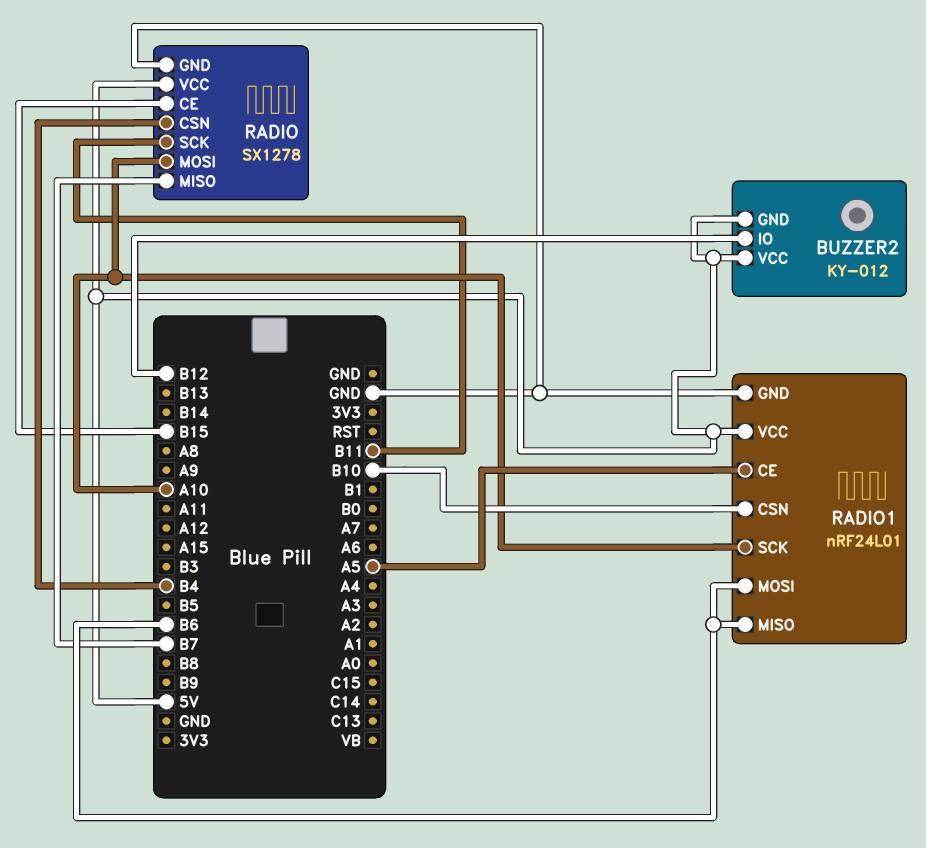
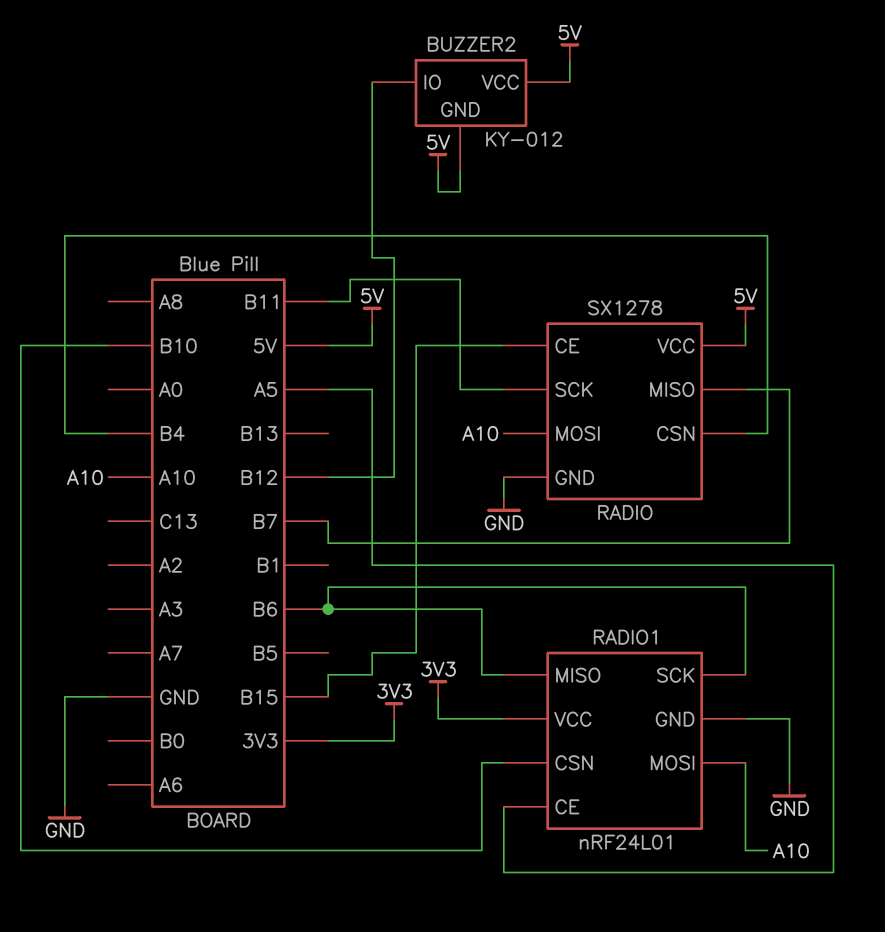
RADIO1 pin MOSI: B6 -> A10
RADIO1 pin SCK: A10 -> B6
RADIO1 pin VCC: 5V -> 3V3

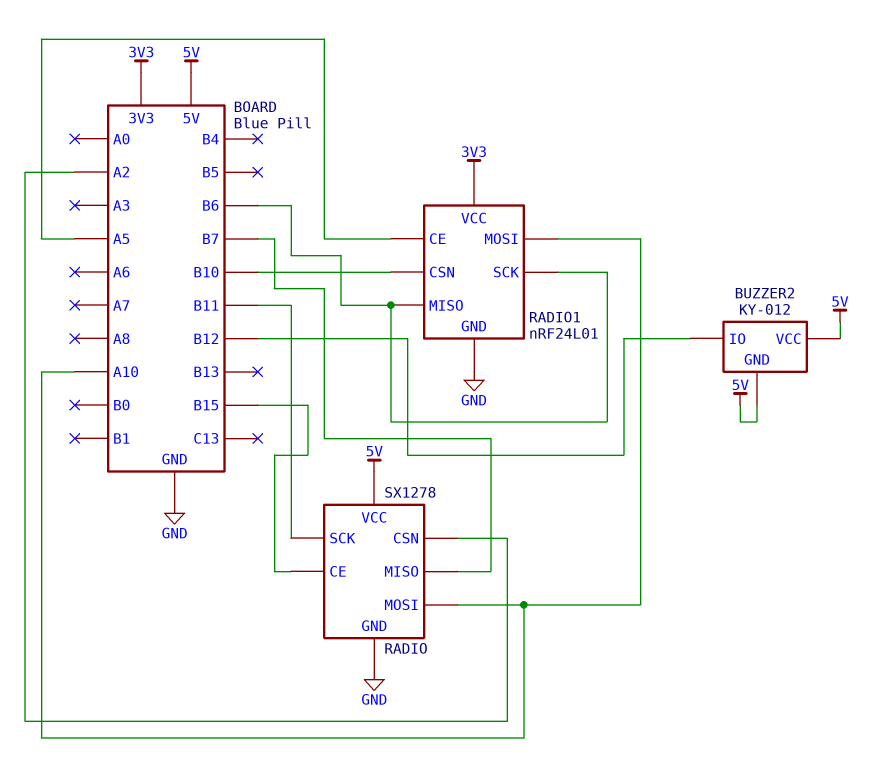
RADIO pin CSN: B4 -> A2

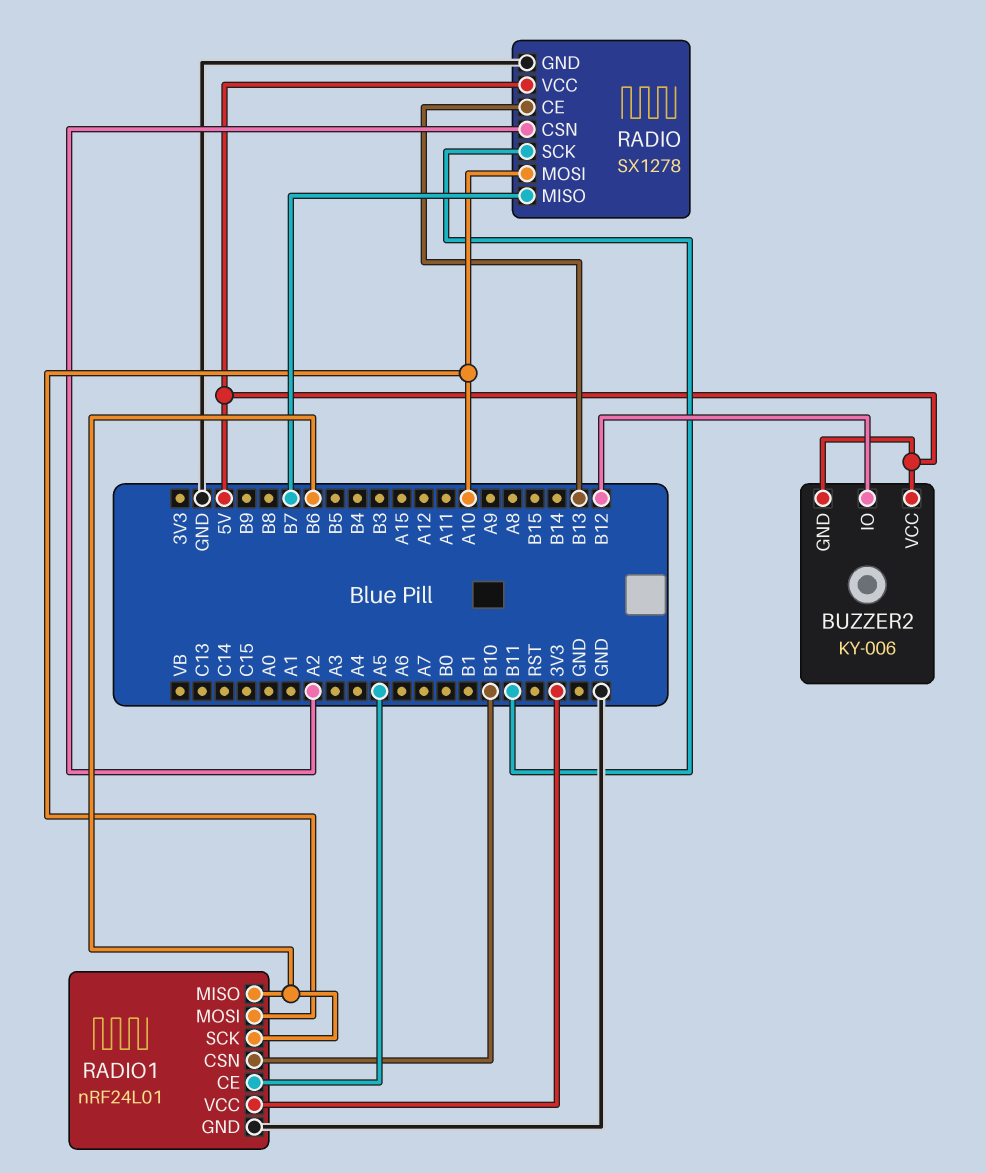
BUZZER2: KY-012 -> KY-006
RADIO pin CE: B15 -> B13

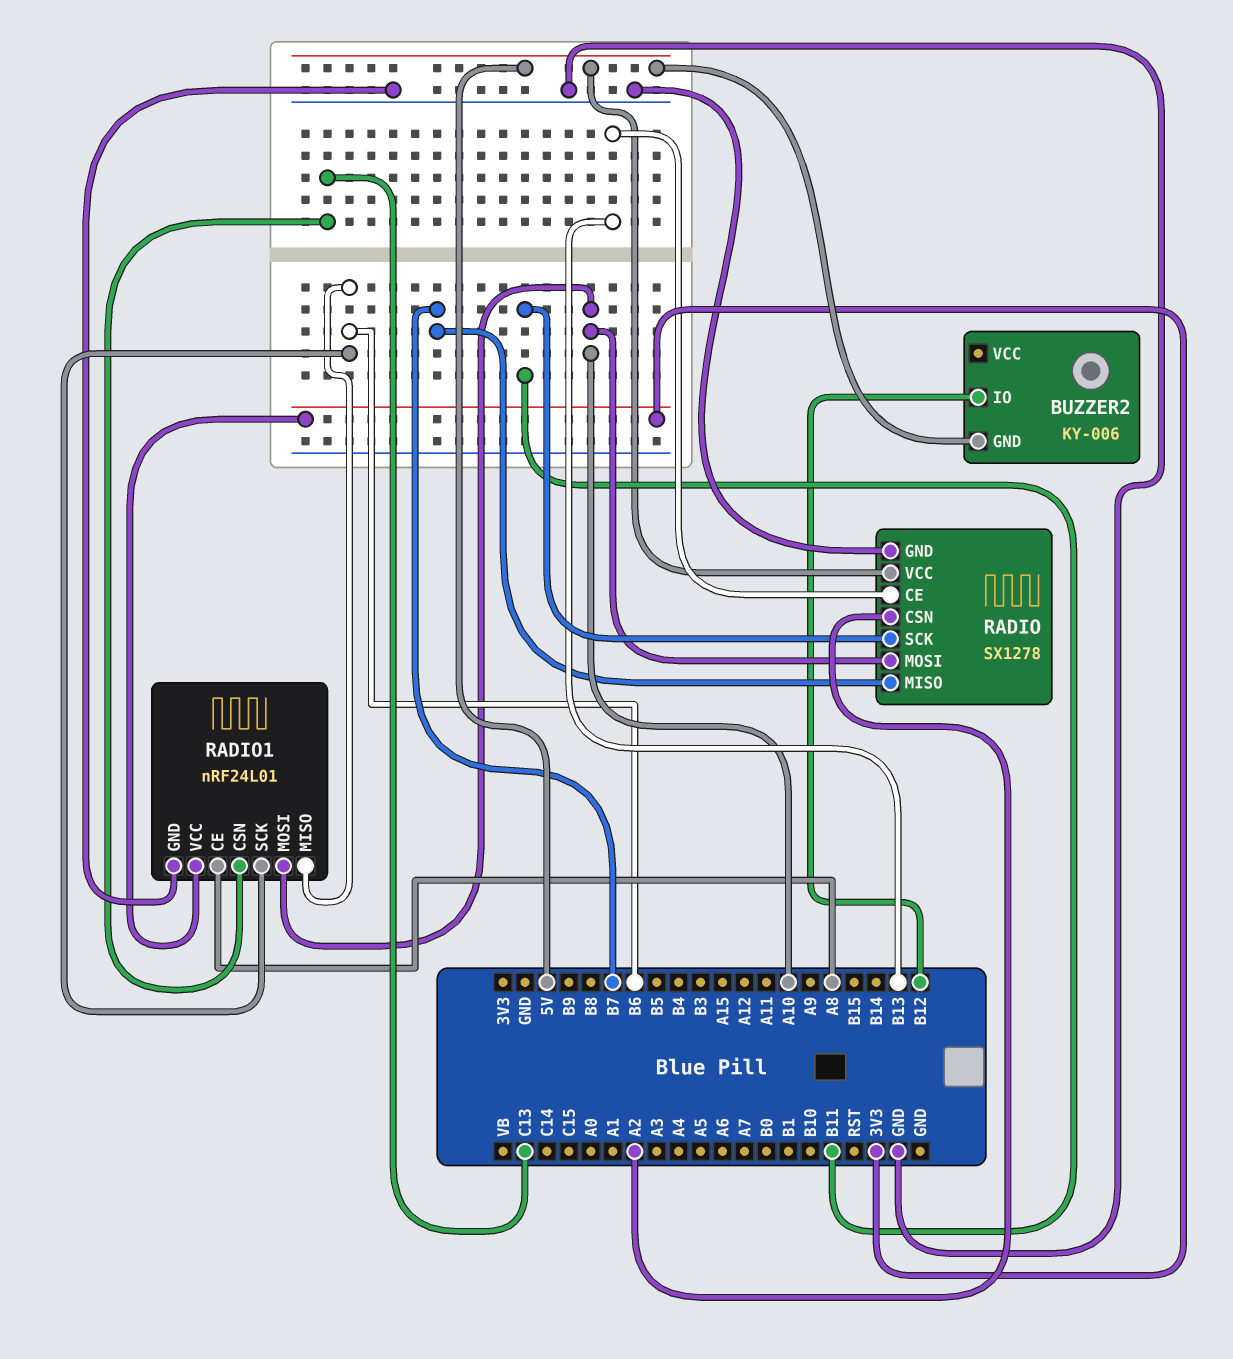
BUZZER2 pin VCC: 5V -> none
RADIO1 pin CE: A5 -> A8
RADIO1 pin CSN: B10 -> C13

